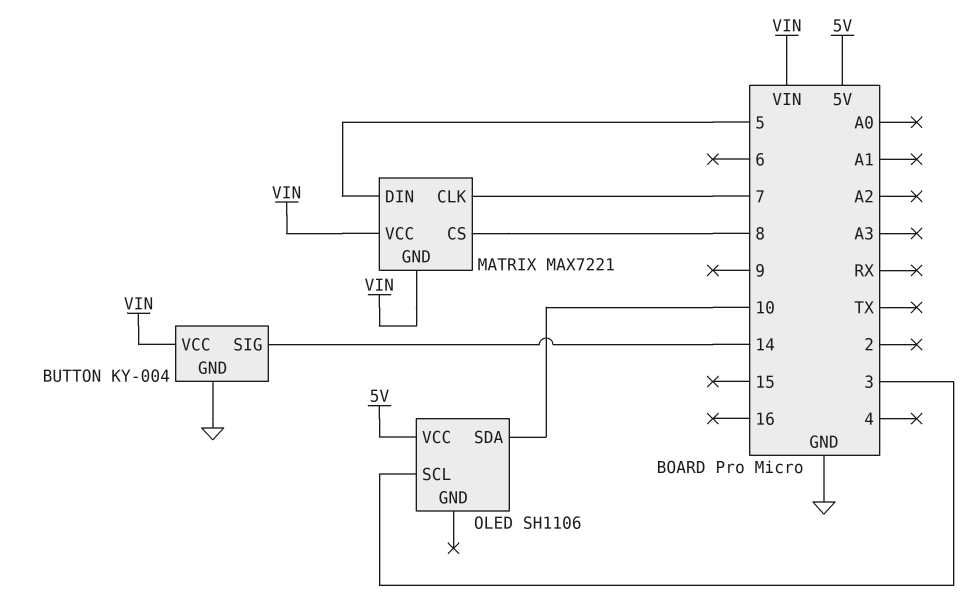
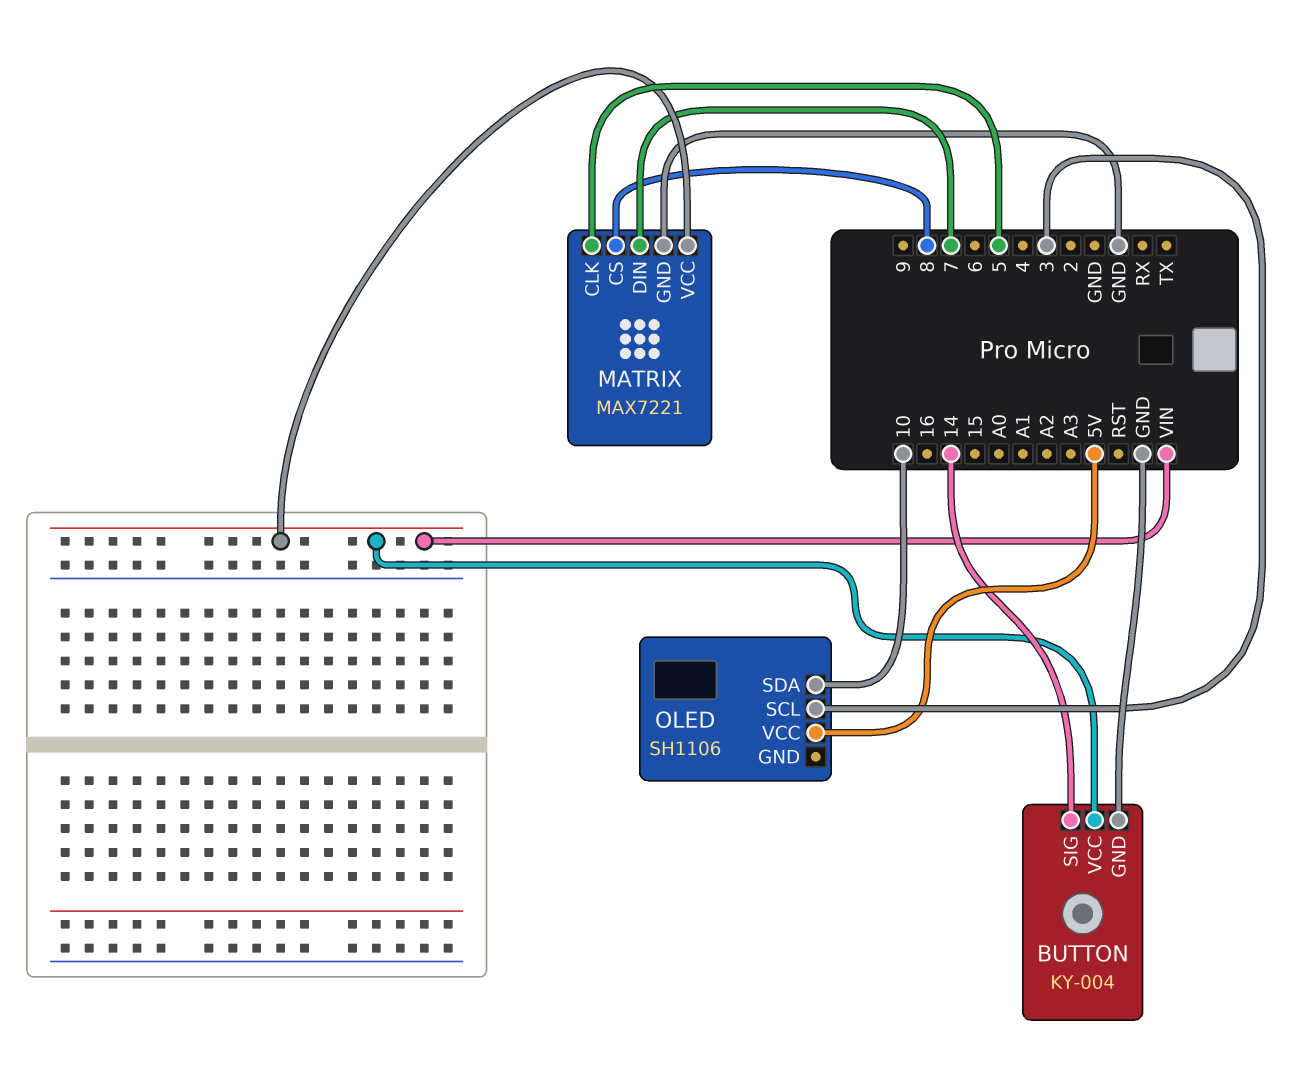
MATRIX pin CLK: 7 -> 5
MATRIX pin DIN: 5 -> 7
MATRIX pin GND: VIN -> GND

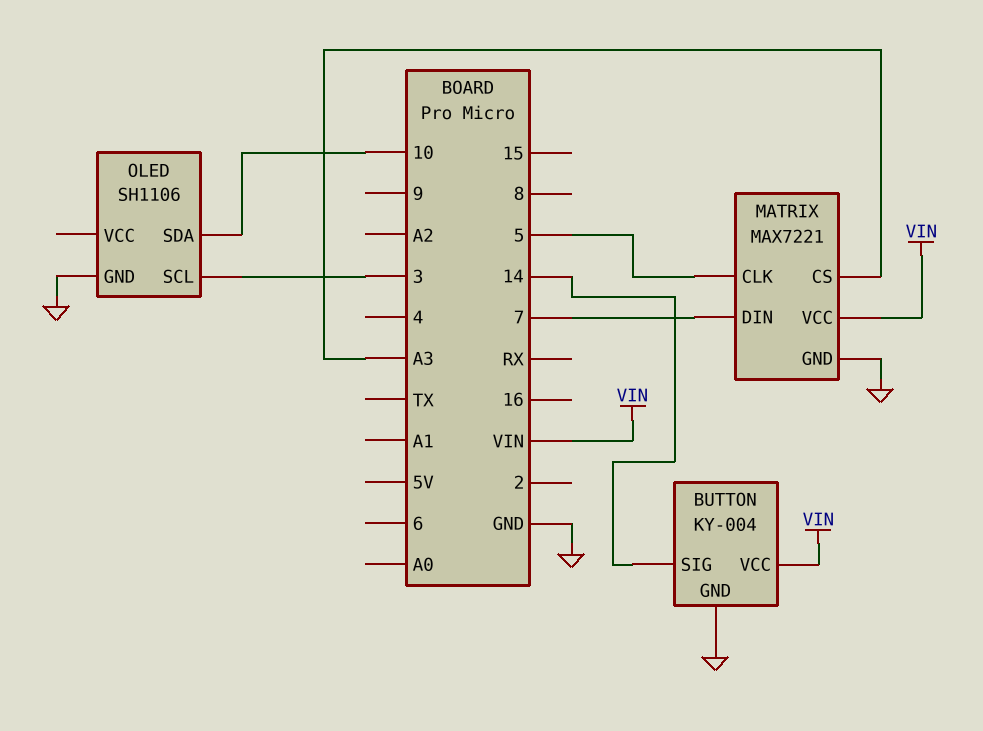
MATRIX pin CS: 8 -> A3
OLED pin GND: none -> GND
OLED pin VCC: 5V -> none

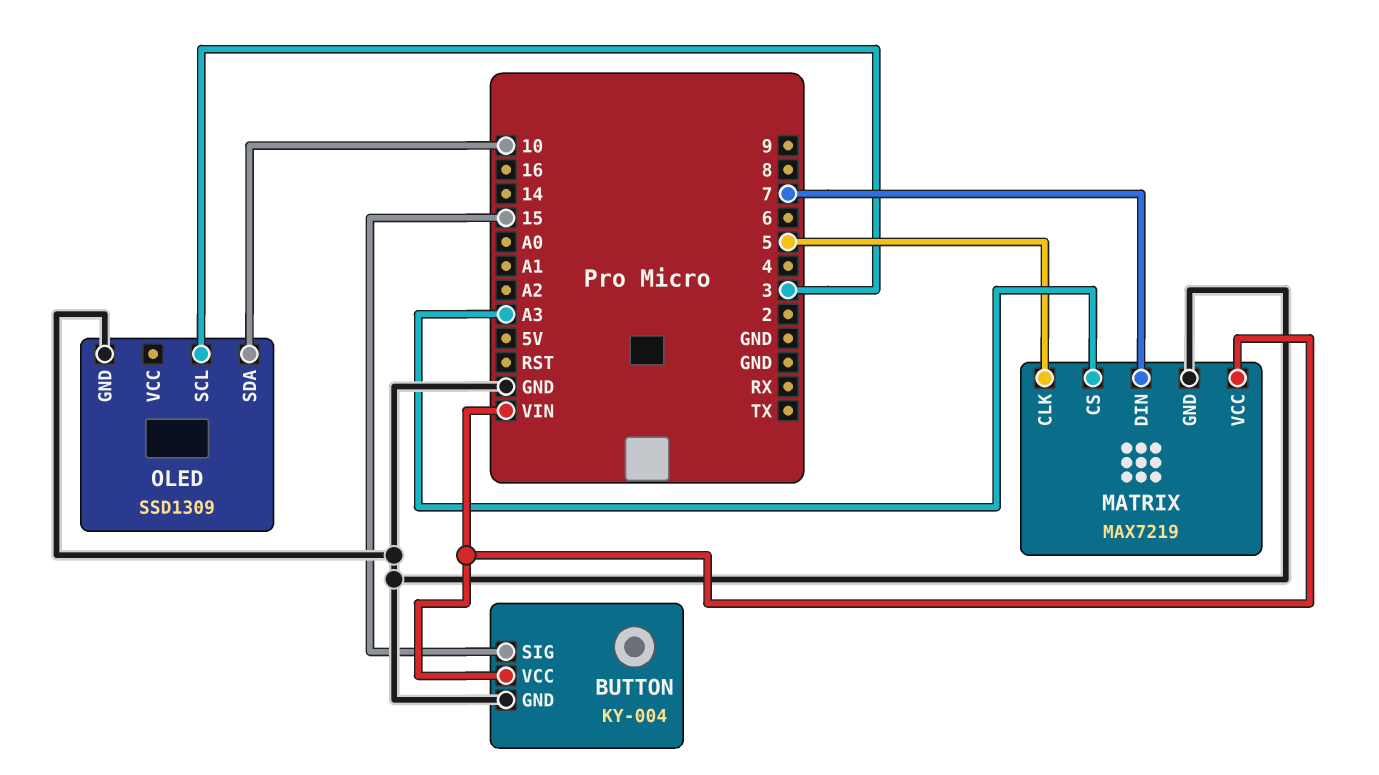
BUTTON pin SIG: 14 -> 15
MATRIX: MAX7221 -> MAX7219
OLED: SH1106 -> SSD1309

